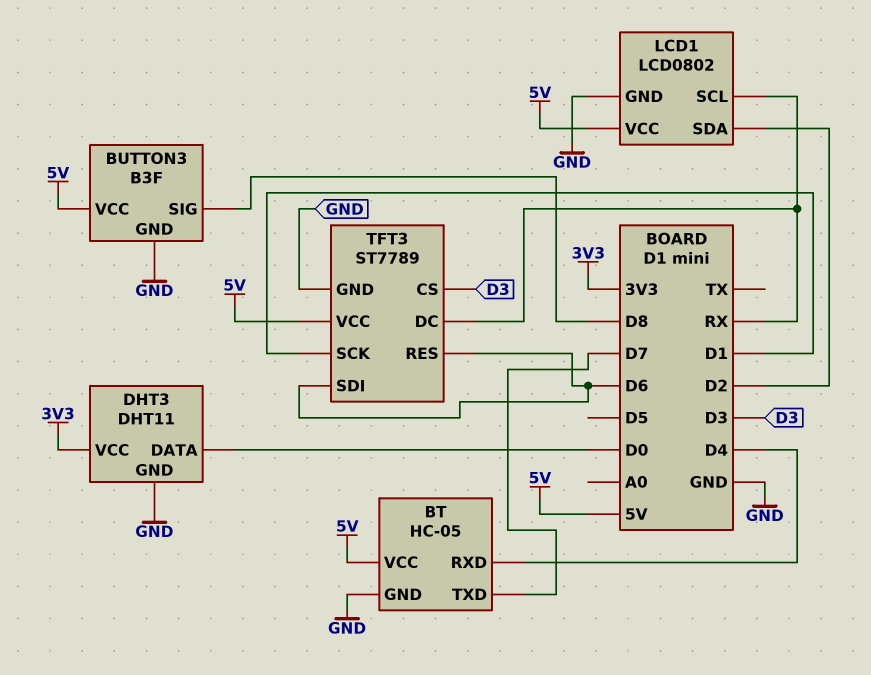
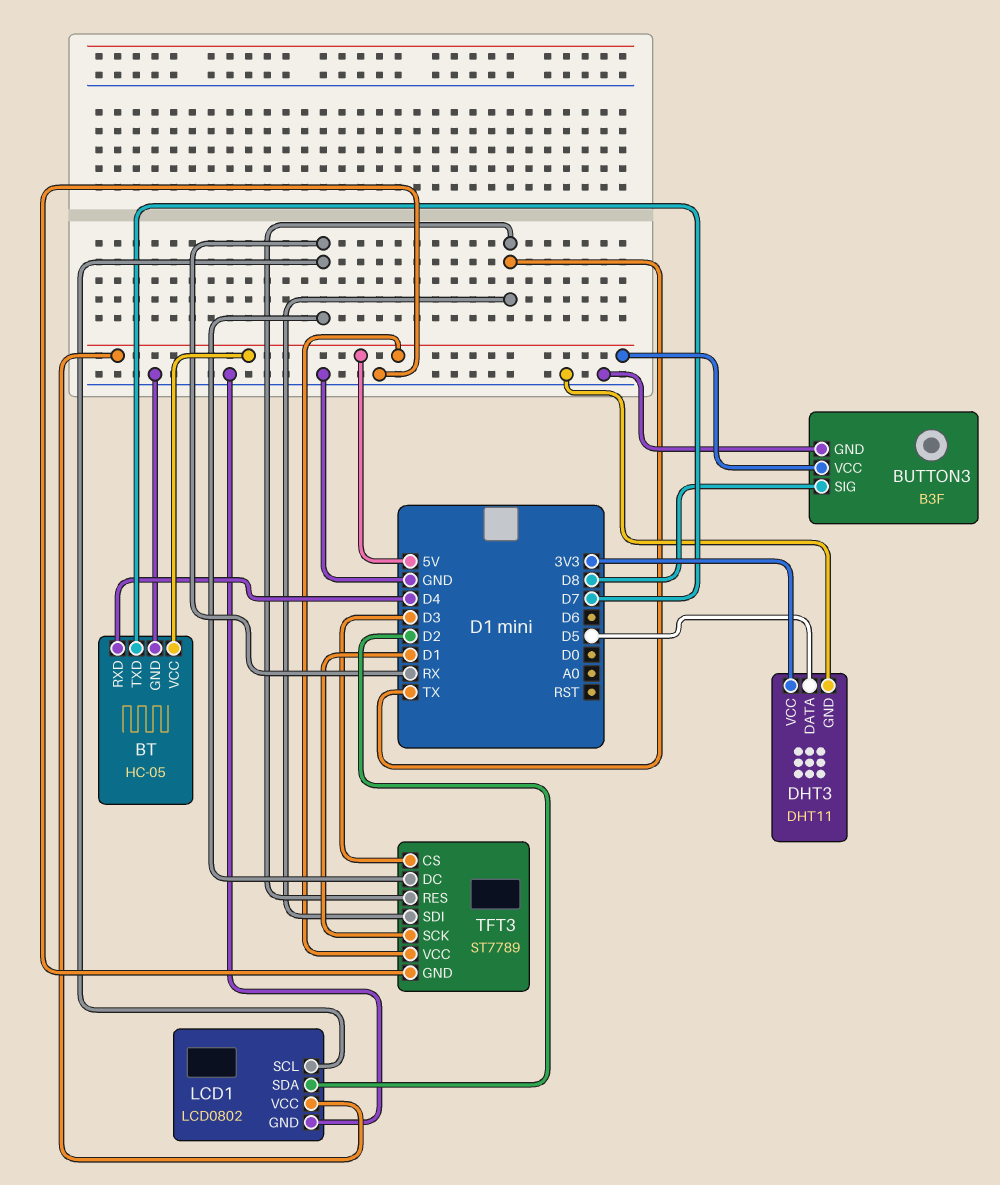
DHT3 pin DATA: D0 -> D5
TFT3 pin RES: D6 -> TX
TFT3 pin SDI: D6 -> TX

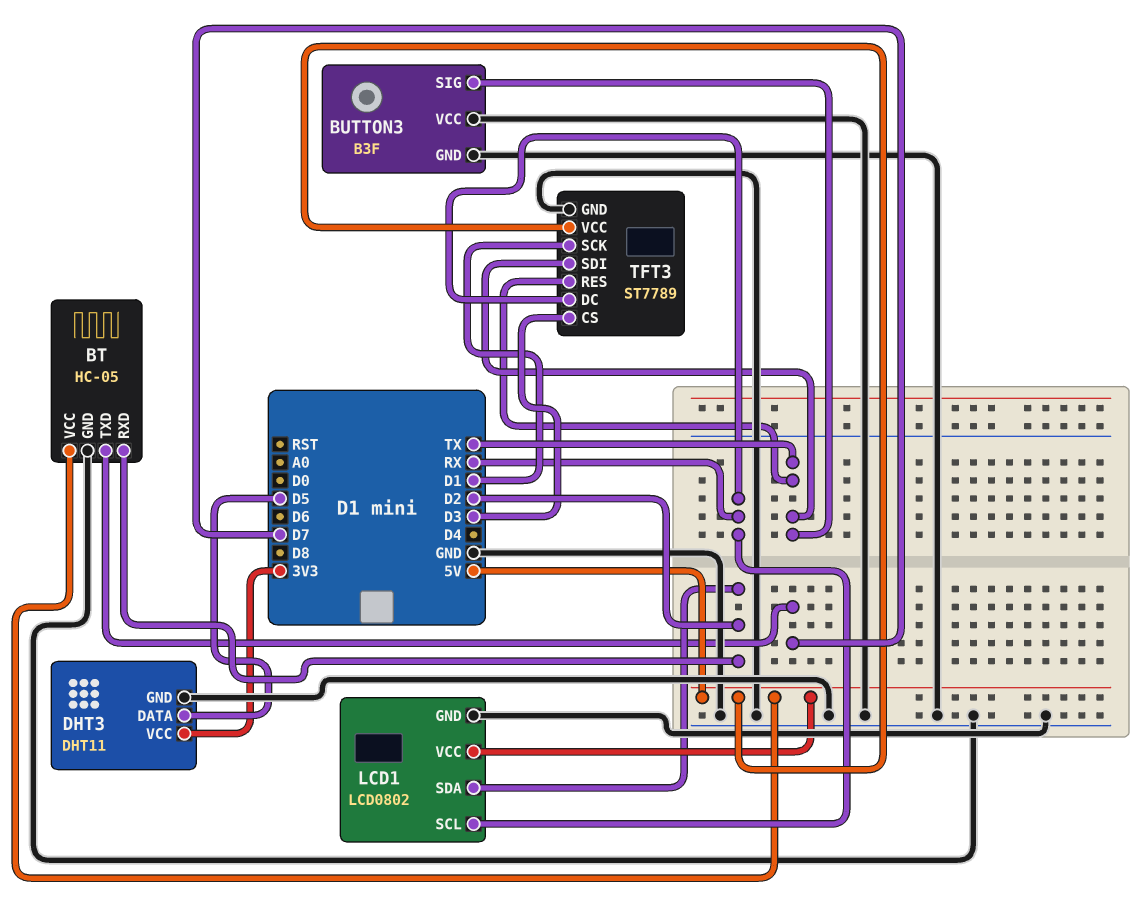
BT pin RXD: D4 -> D2
BUTTON3 pin SIG: D8 -> TX
BUTTON3 pin VCC: 5V -> GND

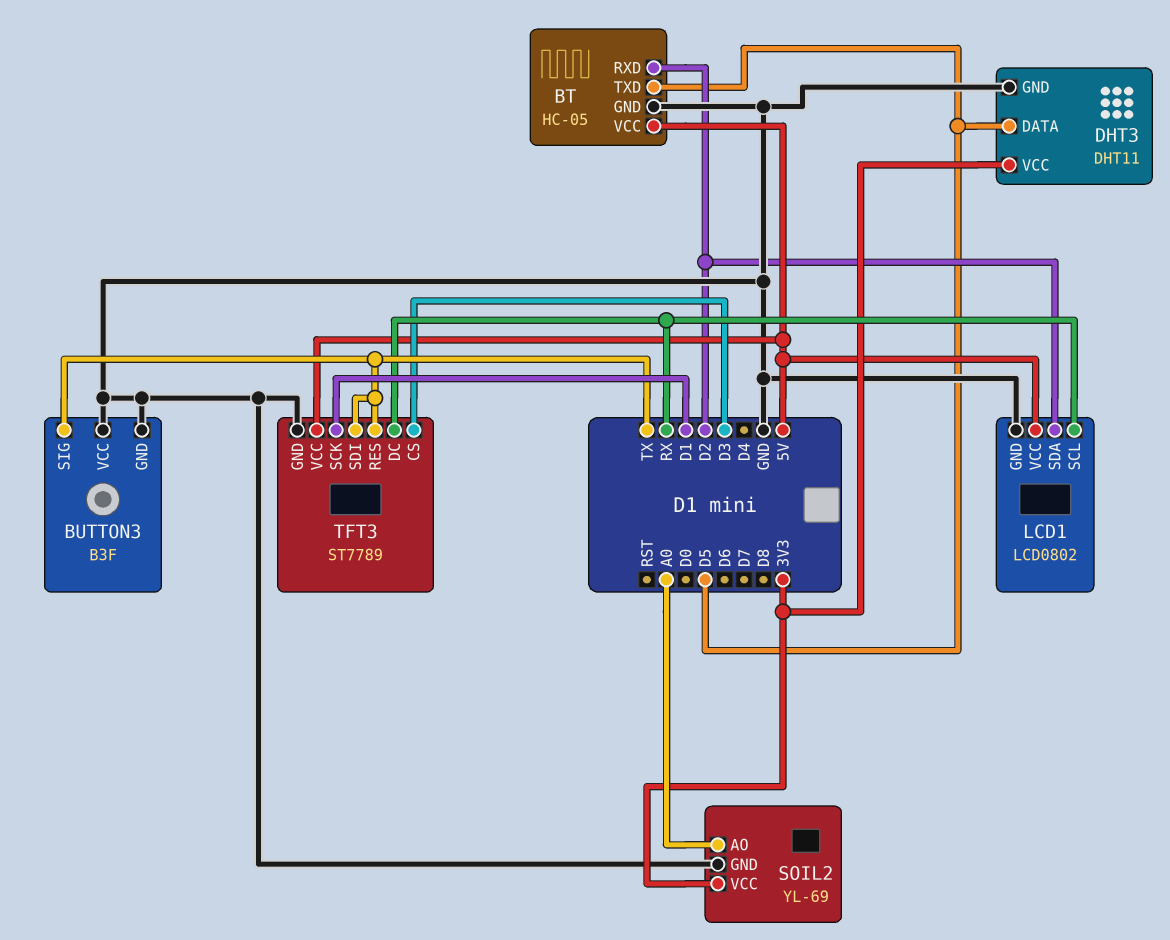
BT pin TXD: D7 -> D5
SOIL2: none -> YL-69
SOIL2 pin AO: none -> A0
SOIL2 pin GND: none -> GND
SOIL2 pin VCC: none -> 3V3

